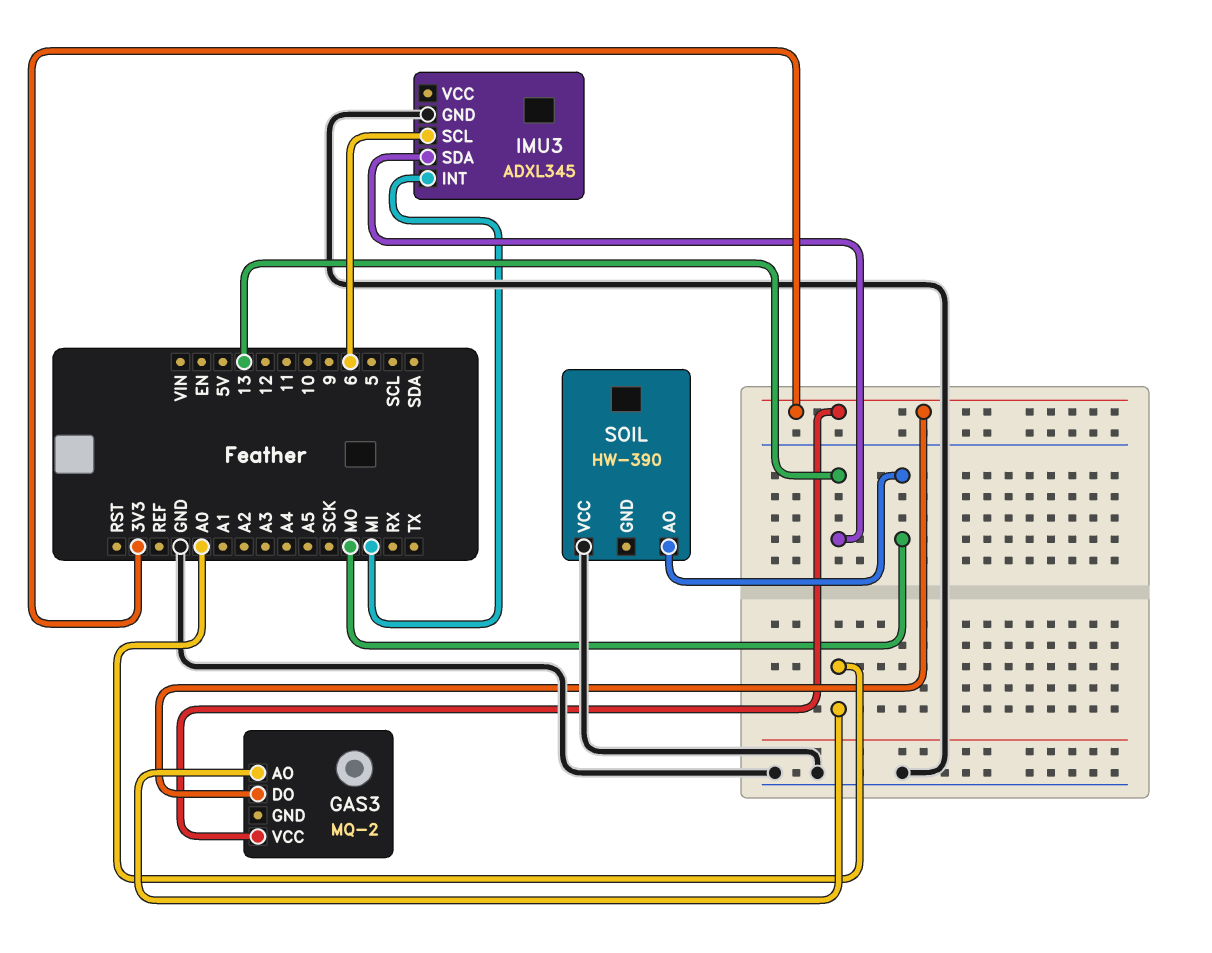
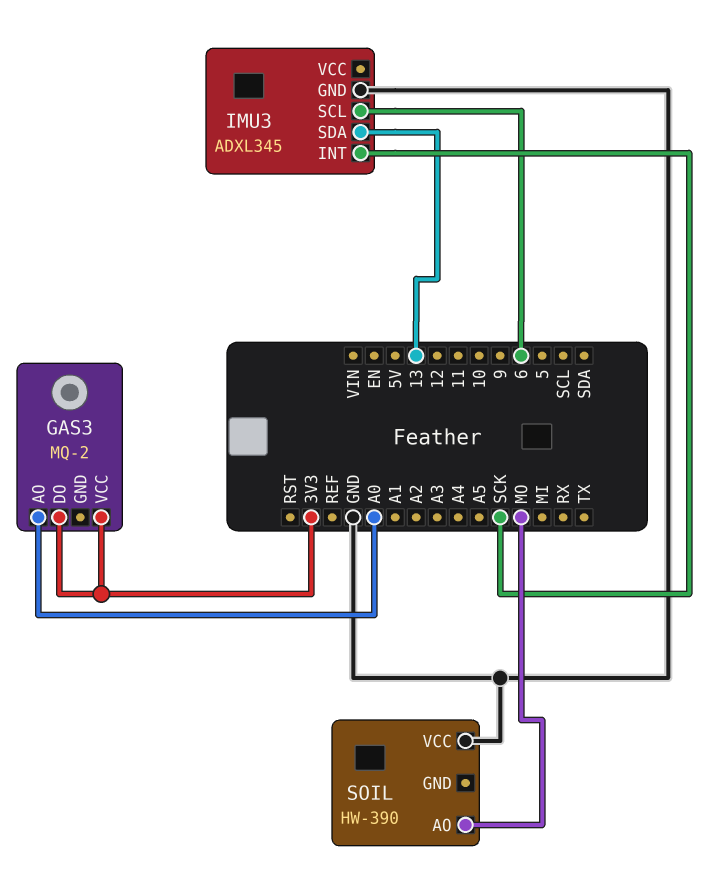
IMU3 pin INT: MI -> SCK

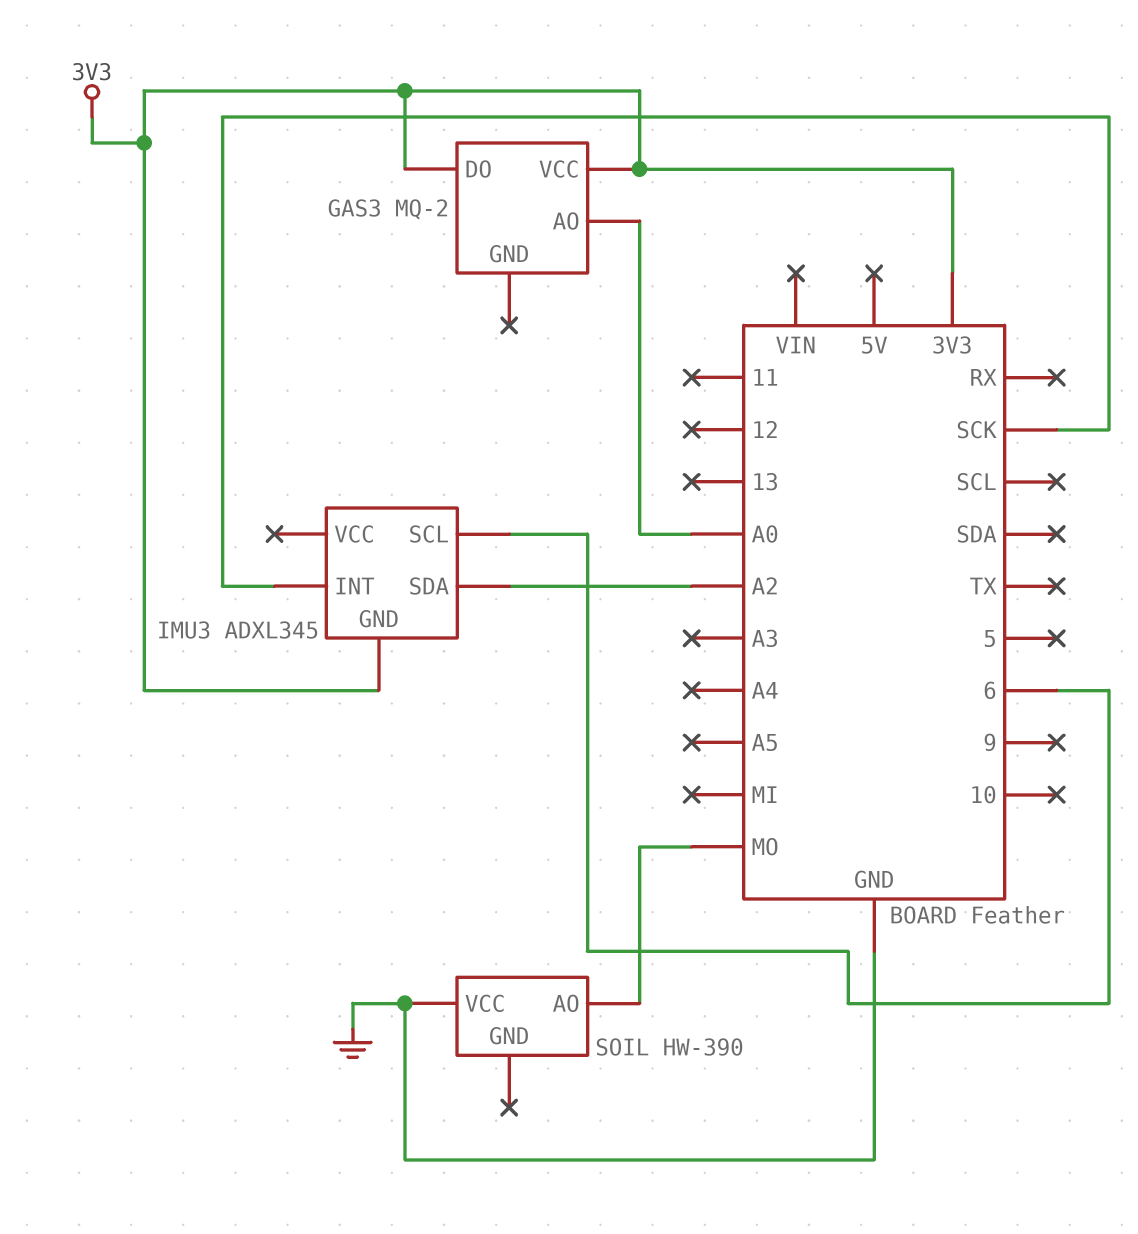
IMU3 pin GND: GND -> 3V3
IMU3 pin SDA: 13 -> A2

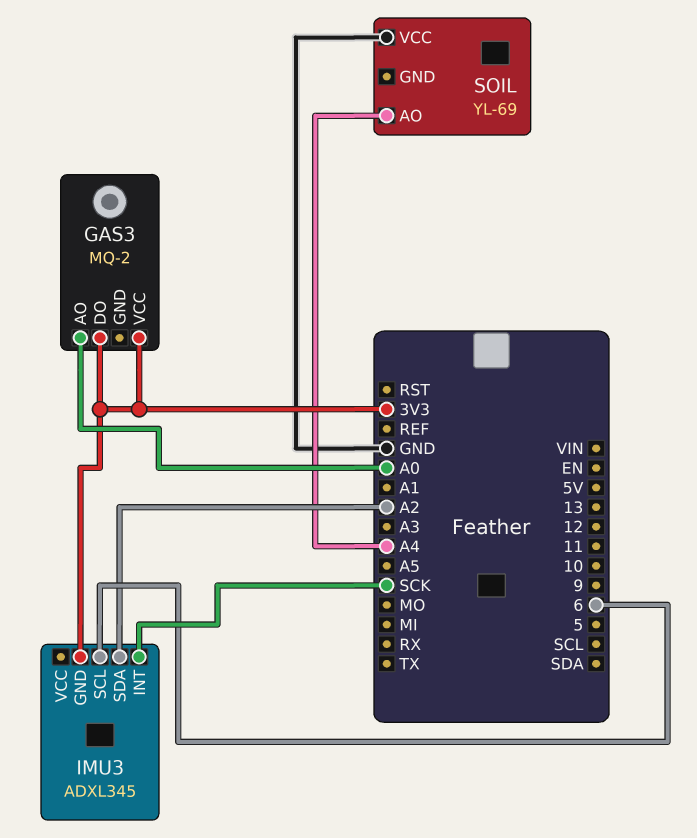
SOIL: HW-390 -> YL-69
SOIL pin AO: MO -> A4

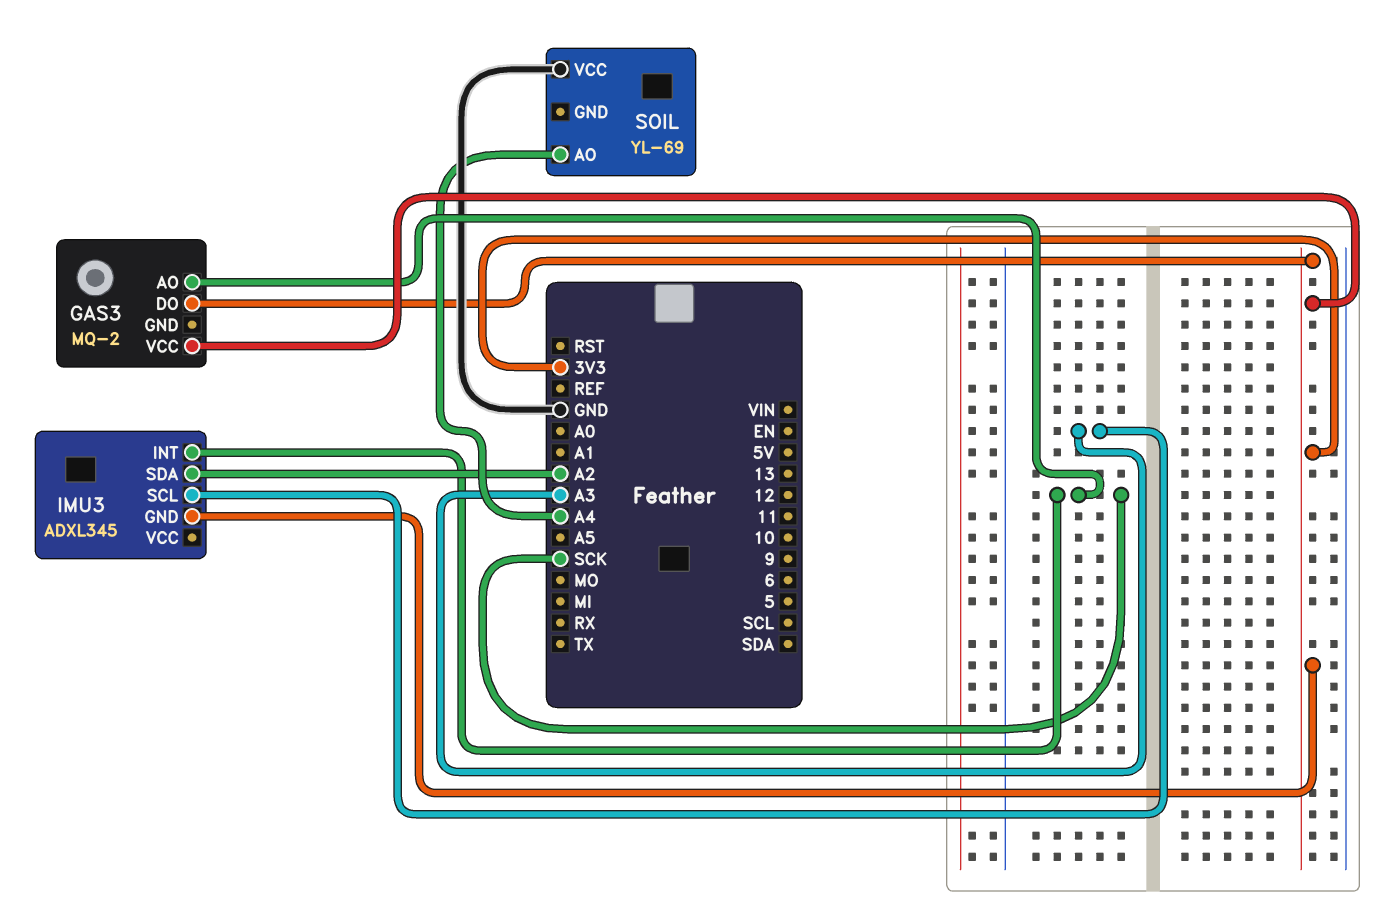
GAS3 pin AO: A0 -> SCK
IMU3 pin SCL: 6 -> A3

